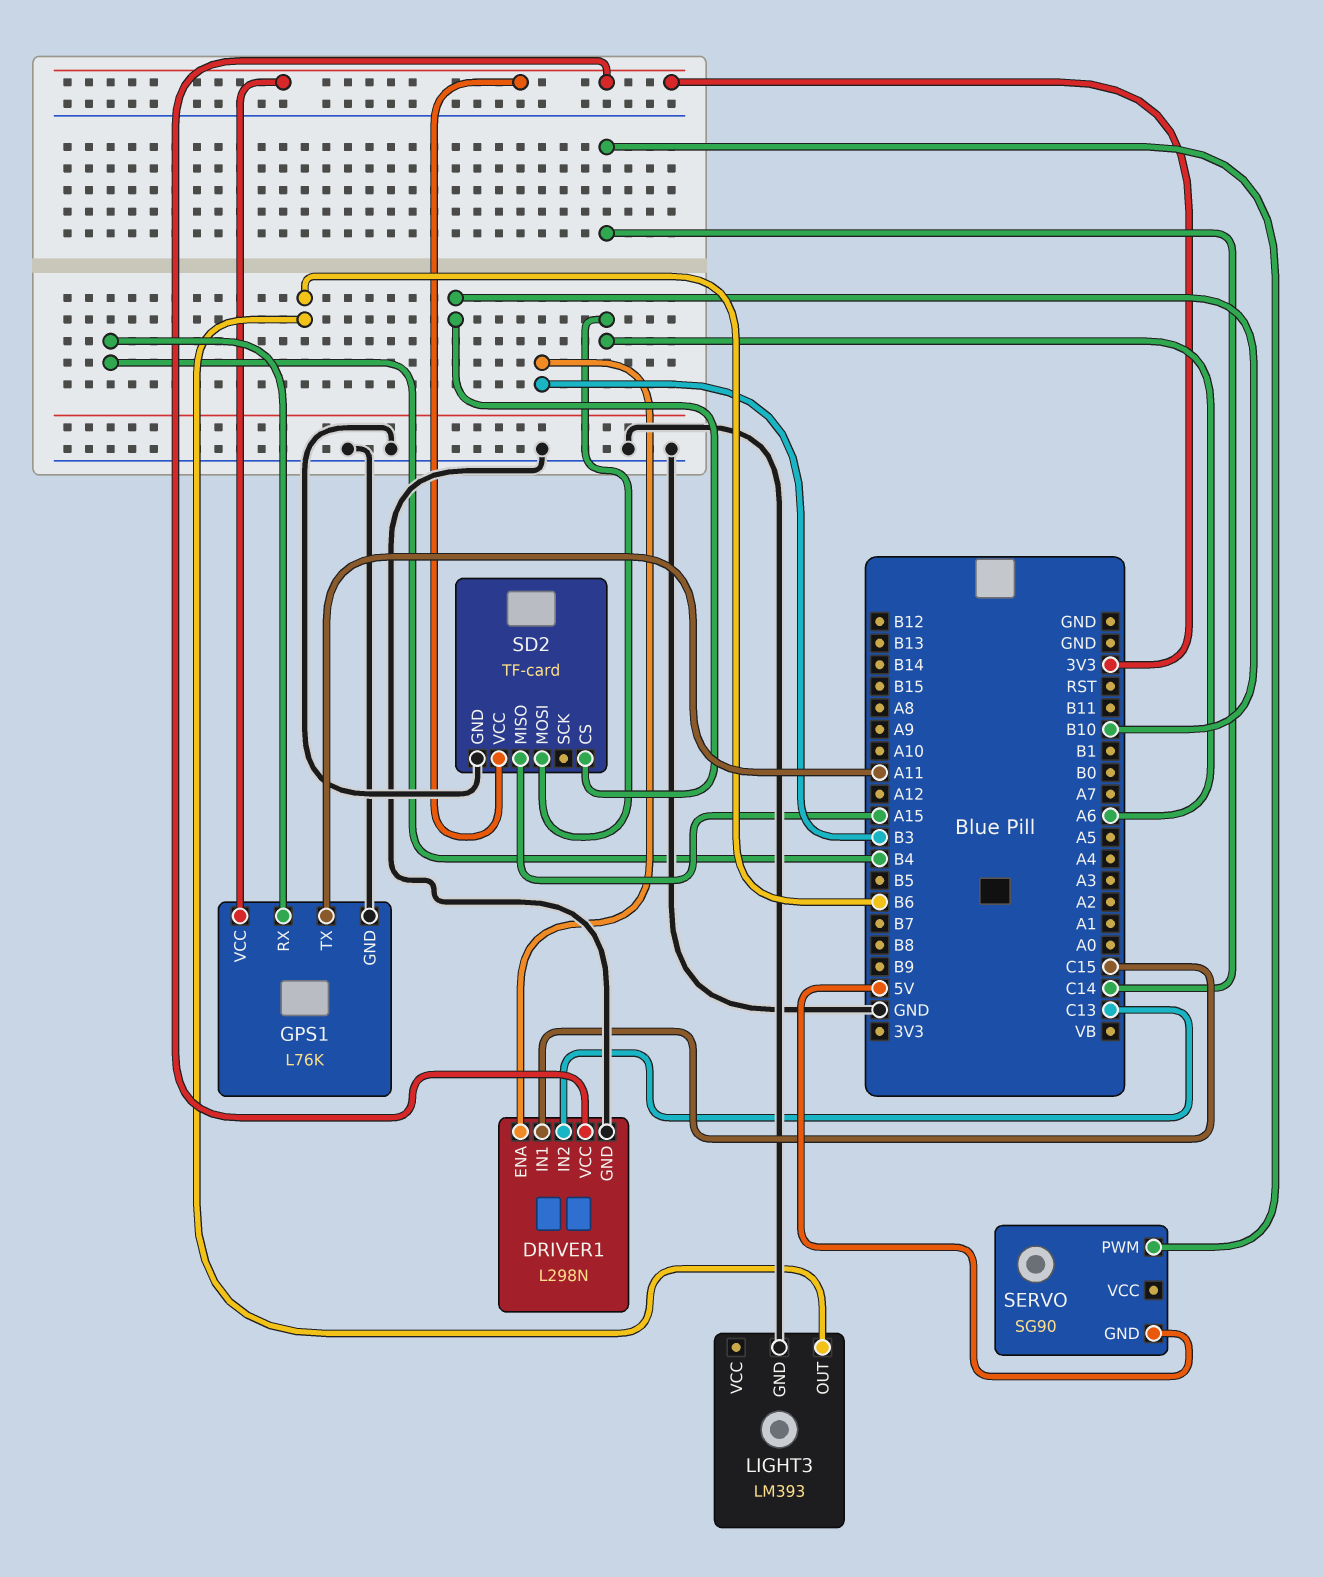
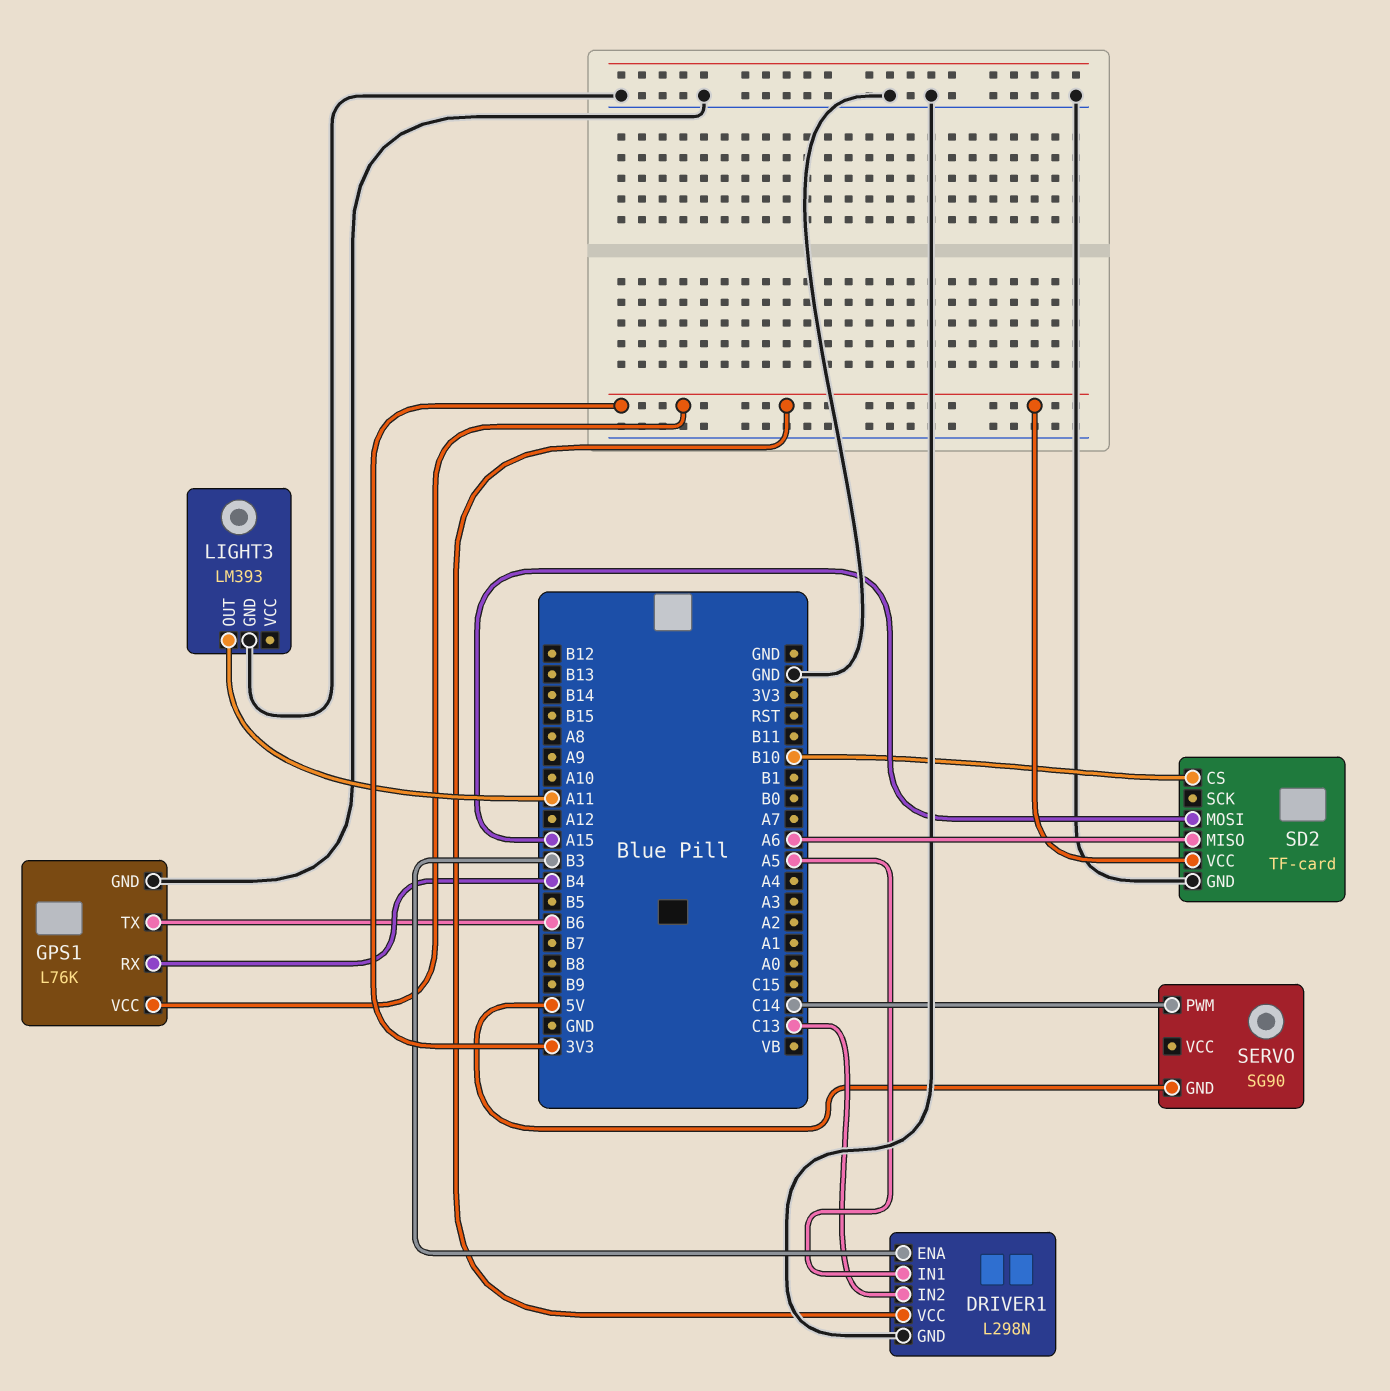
DRIVER1 pin IN1: C15 -> A5
GPS1 pin TX: A11 -> B6
LIGHT3 pin OUT: B6 -> A11
SD2 pin MISO: A15 -> A6
SD2 pin MOSI: A6 -> A15

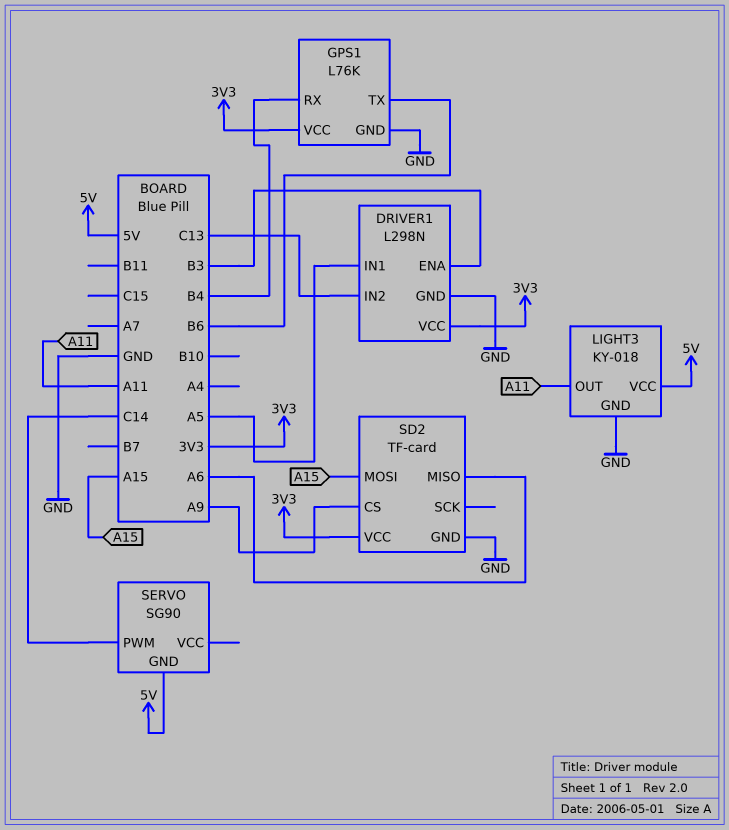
LIGHT3: LM393 -> KY-018
LIGHT3 pin VCC: none -> 5V
SD2 pin CS: B10 -> A9

